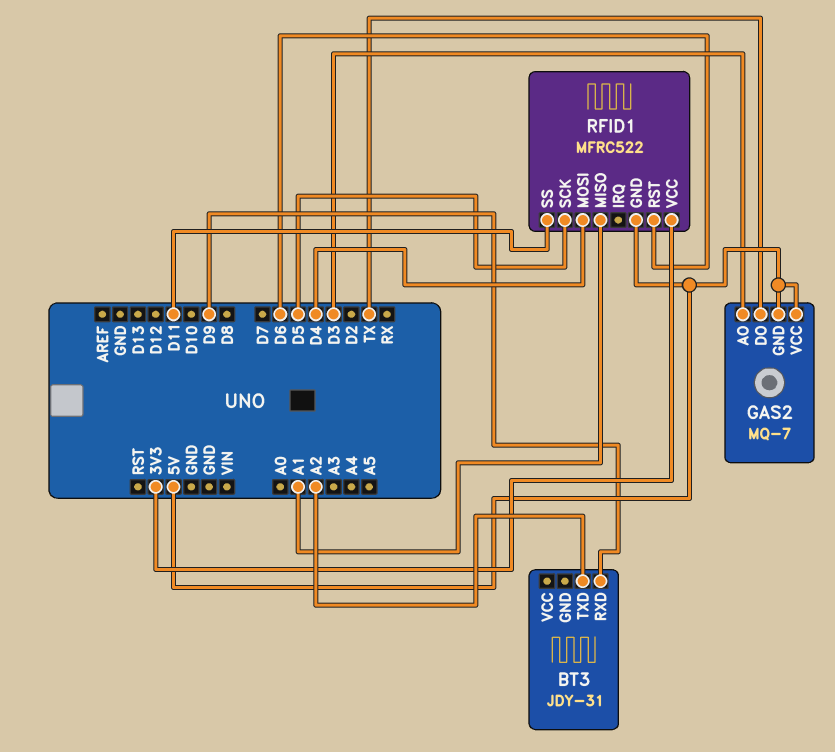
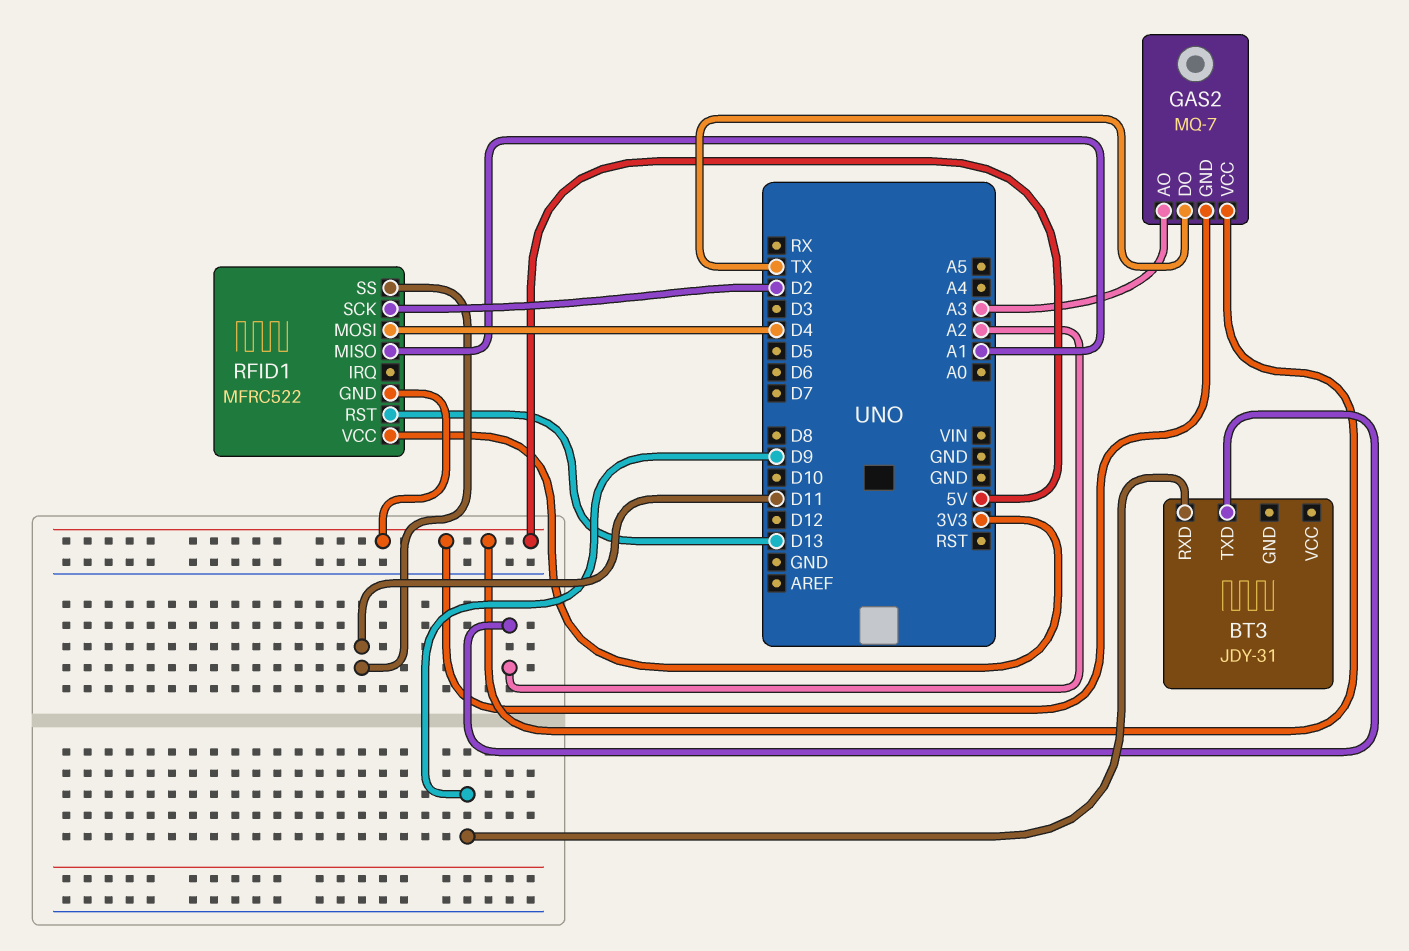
GAS2 pin AO: D3 -> A3
RFID1 pin RST: D6 -> D13
RFID1 pin SCK: D5 -> D2

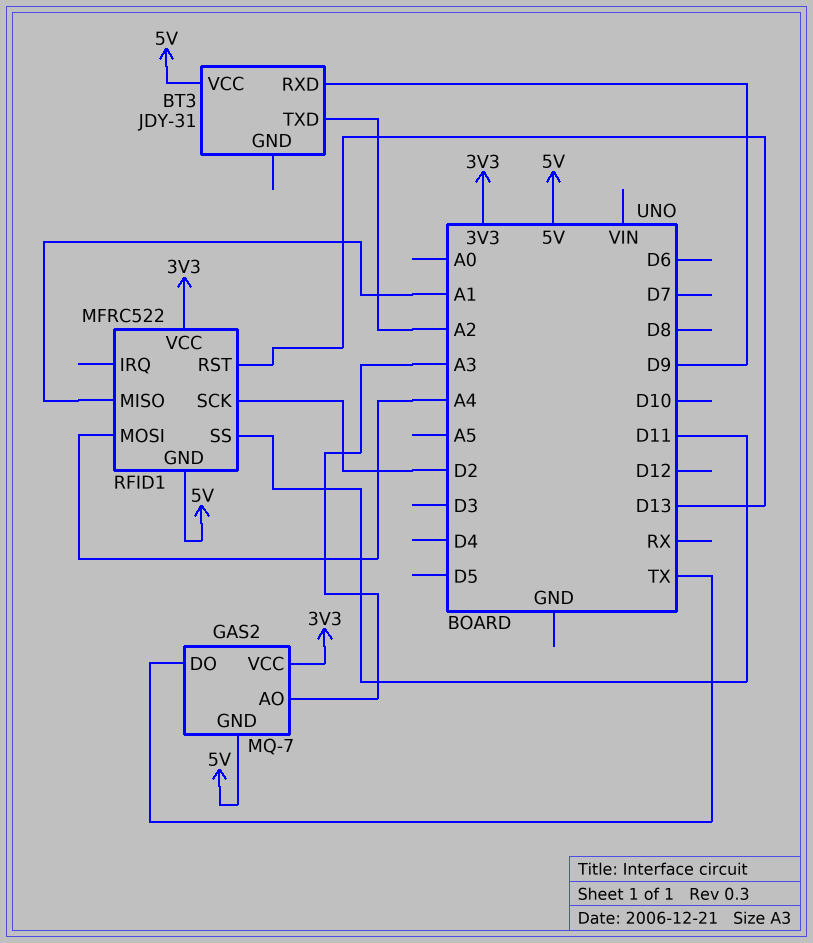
BT3 pin VCC: none -> 5V
GAS2 pin VCC: 5V -> 3V3
RFID1 pin MOSI: D4 -> A4

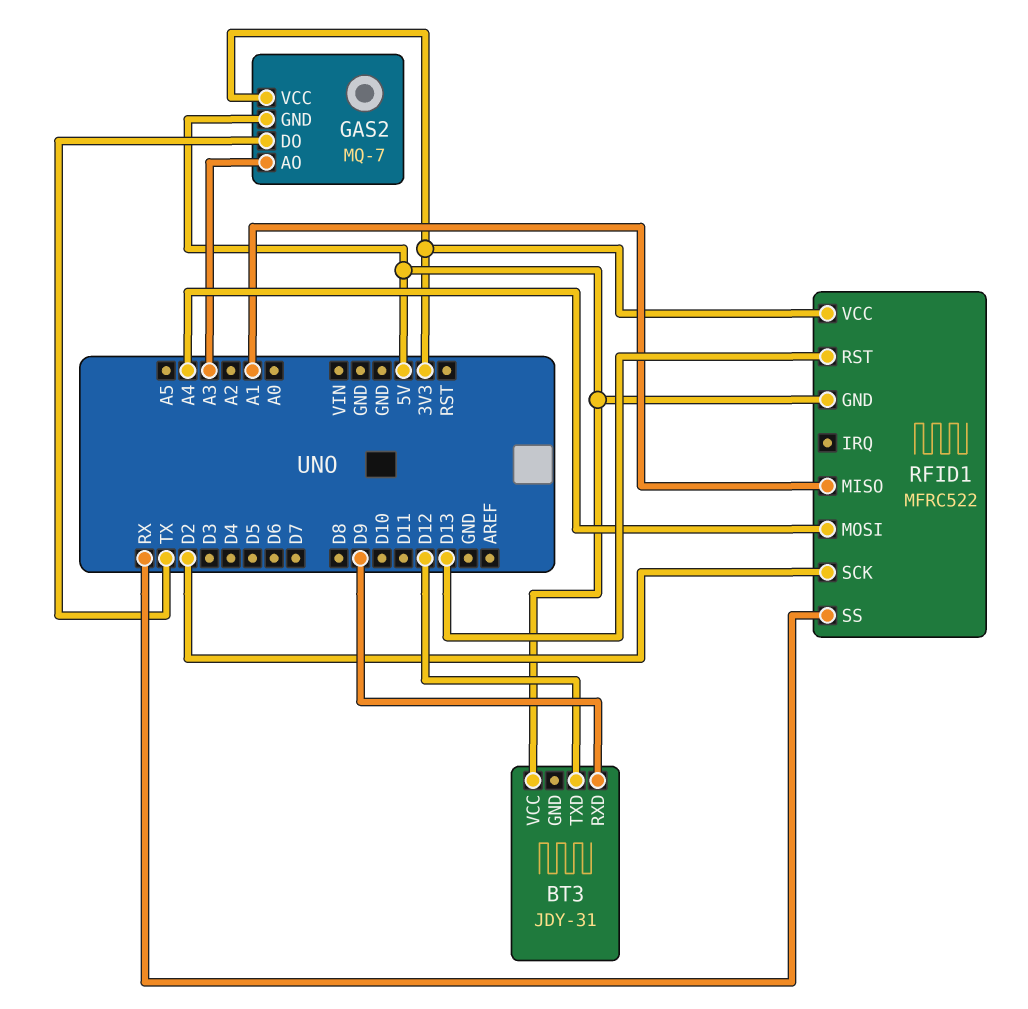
BT3 pin TXD: A2 -> D12
RFID1 pin SS: D11 -> RX

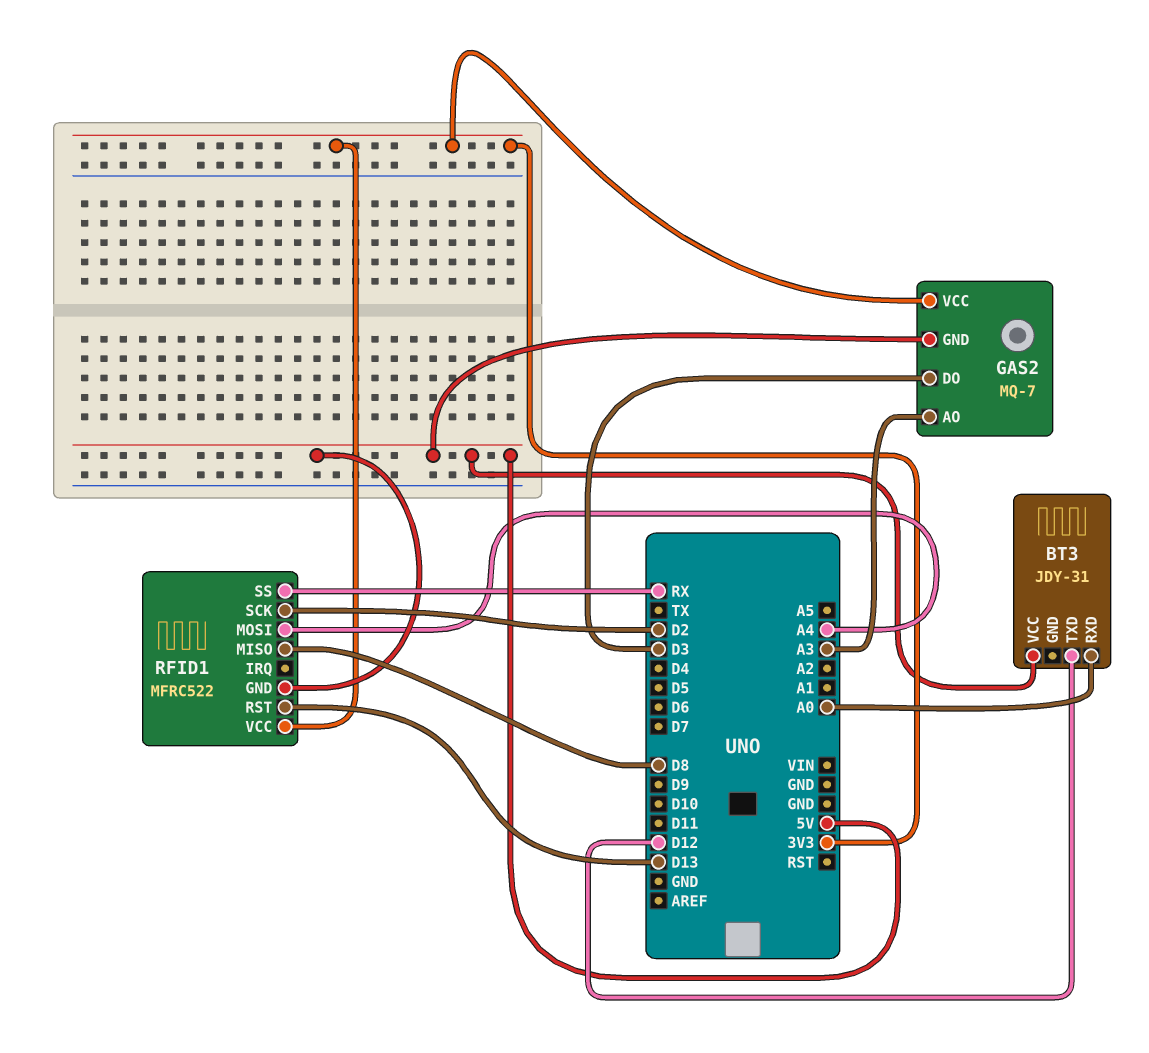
BT3 pin RXD: D9 -> A0
GAS2 pin DO: TX -> D3
RFID1 pin MISO: A1 -> D8

